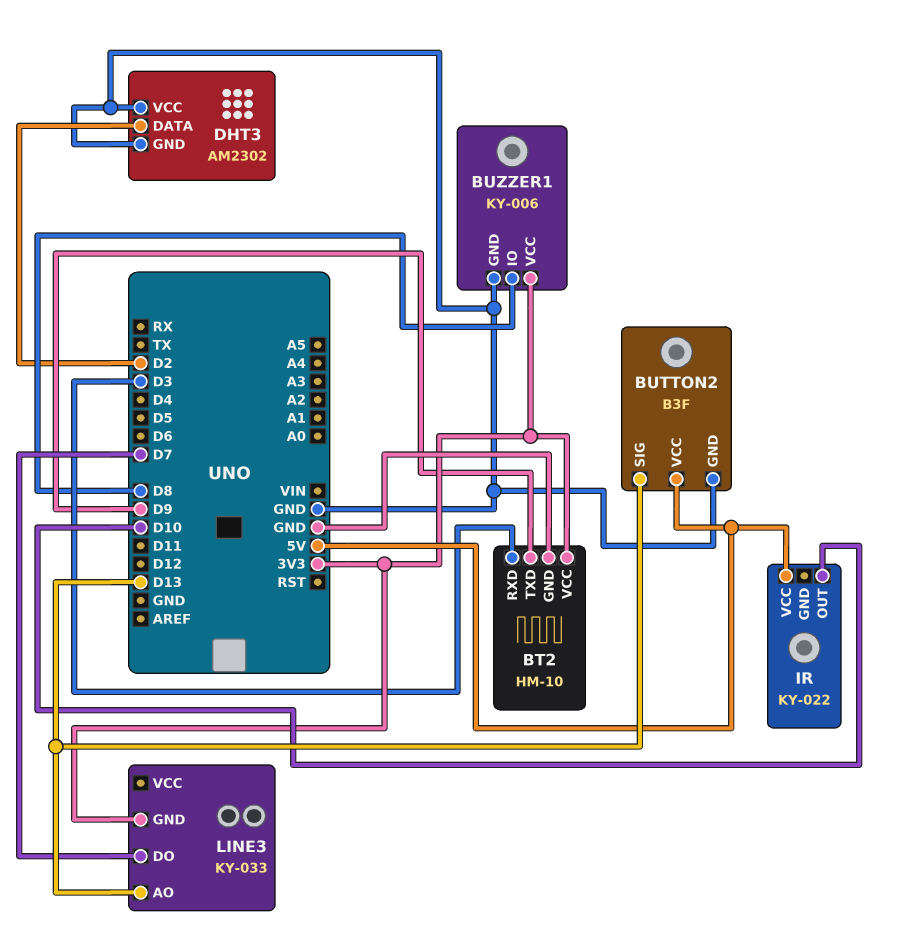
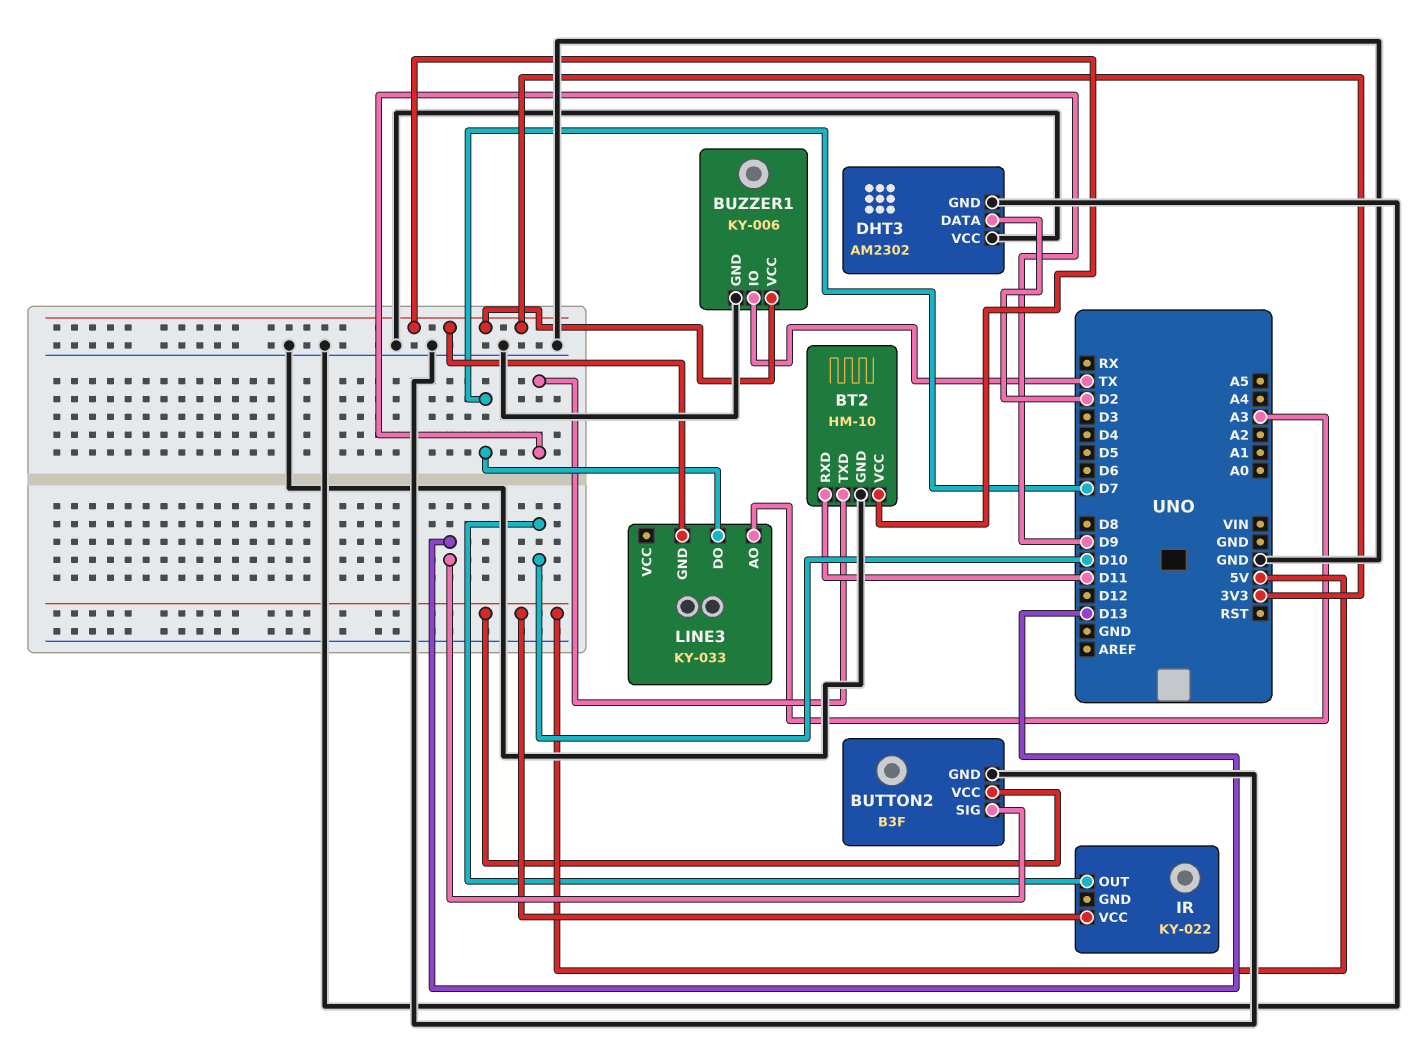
BT2 pin RXD: D3 -> D11
BUZZER1 pin IO: D8 -> TX
LINE3 pin AO: D13 -> A3

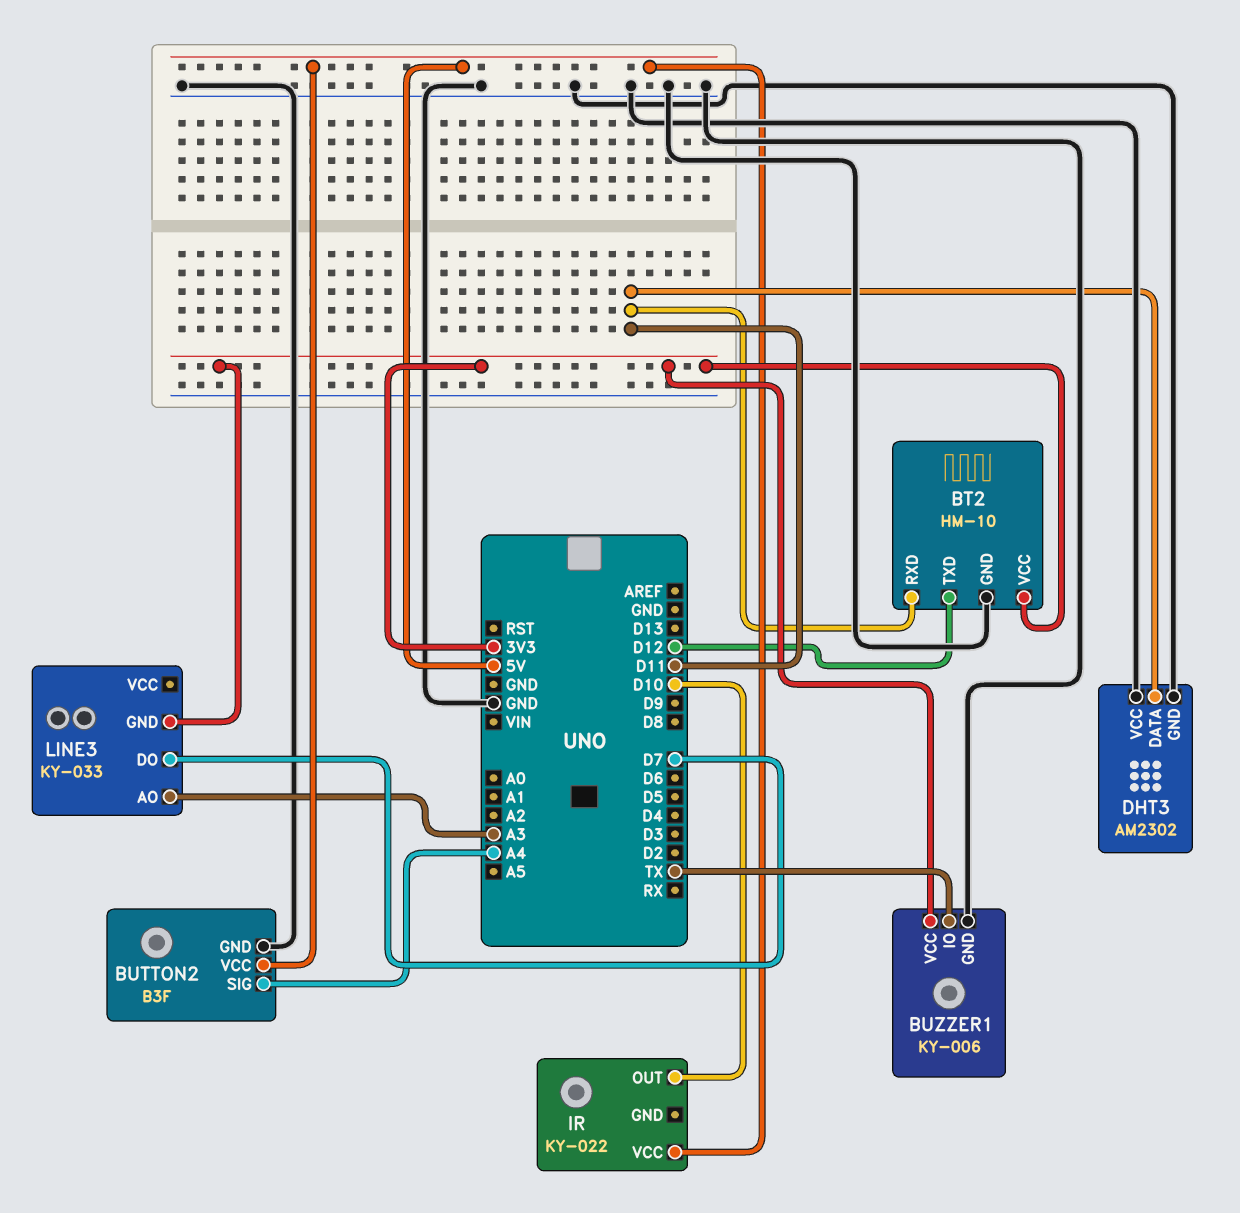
BT2 pin TXD: D9 -> D12
BUTTON2 pin SIG: D13 -> A4
DHT3 pin DATA: D2 -> D11

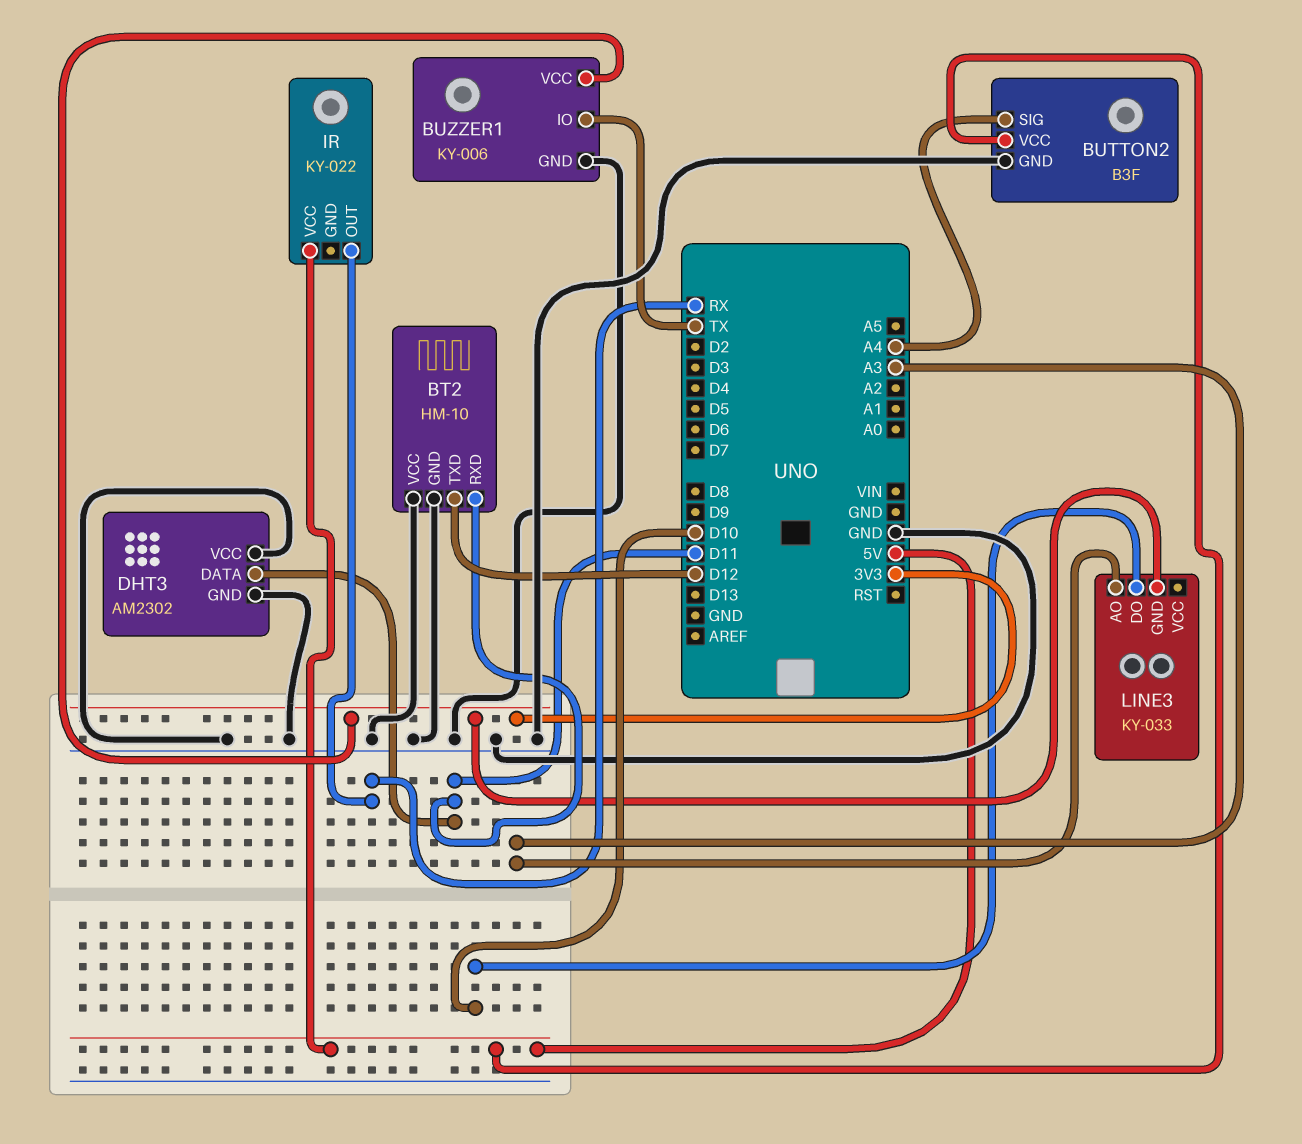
BT2 pin VCC: 3V3 -> GND
IR pin OUT: D10 -> RX
LINE3 pin DO: D7 -> D10

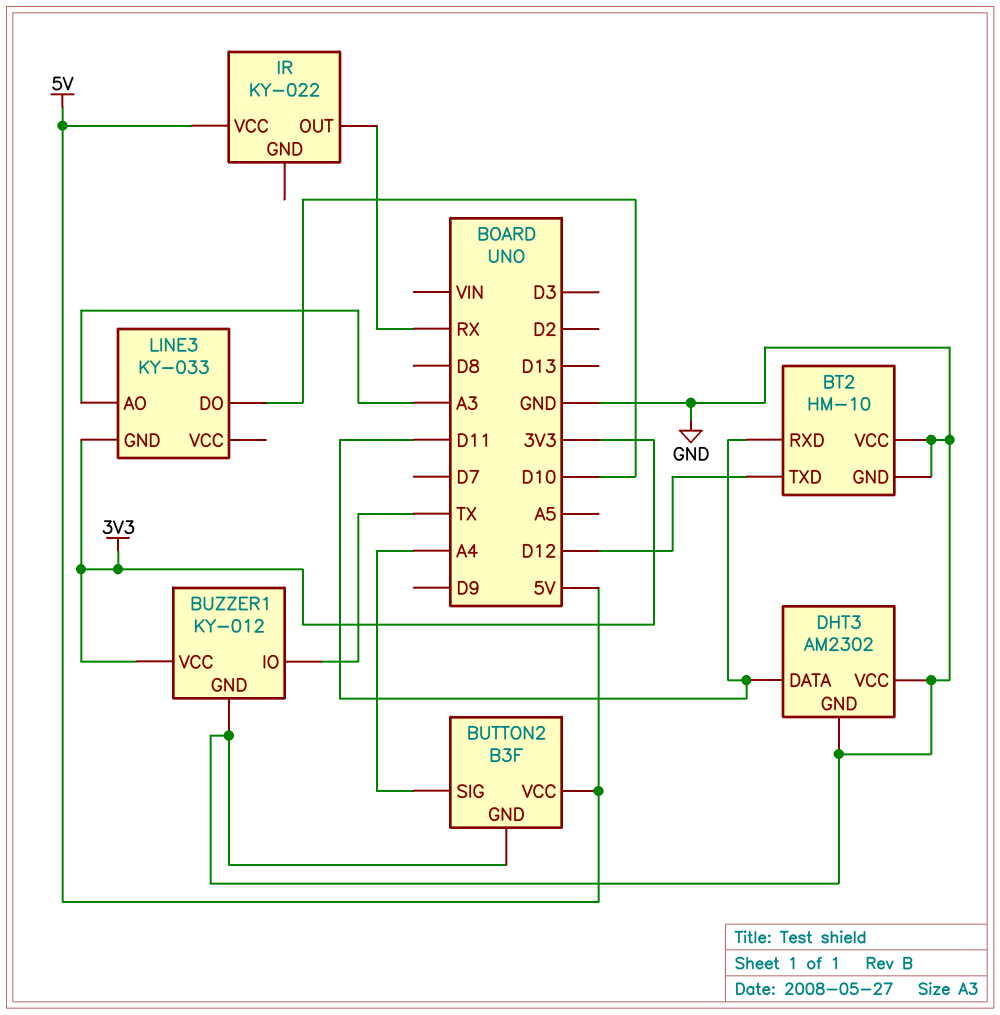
BUZZER1: KY-006 -> KY-012

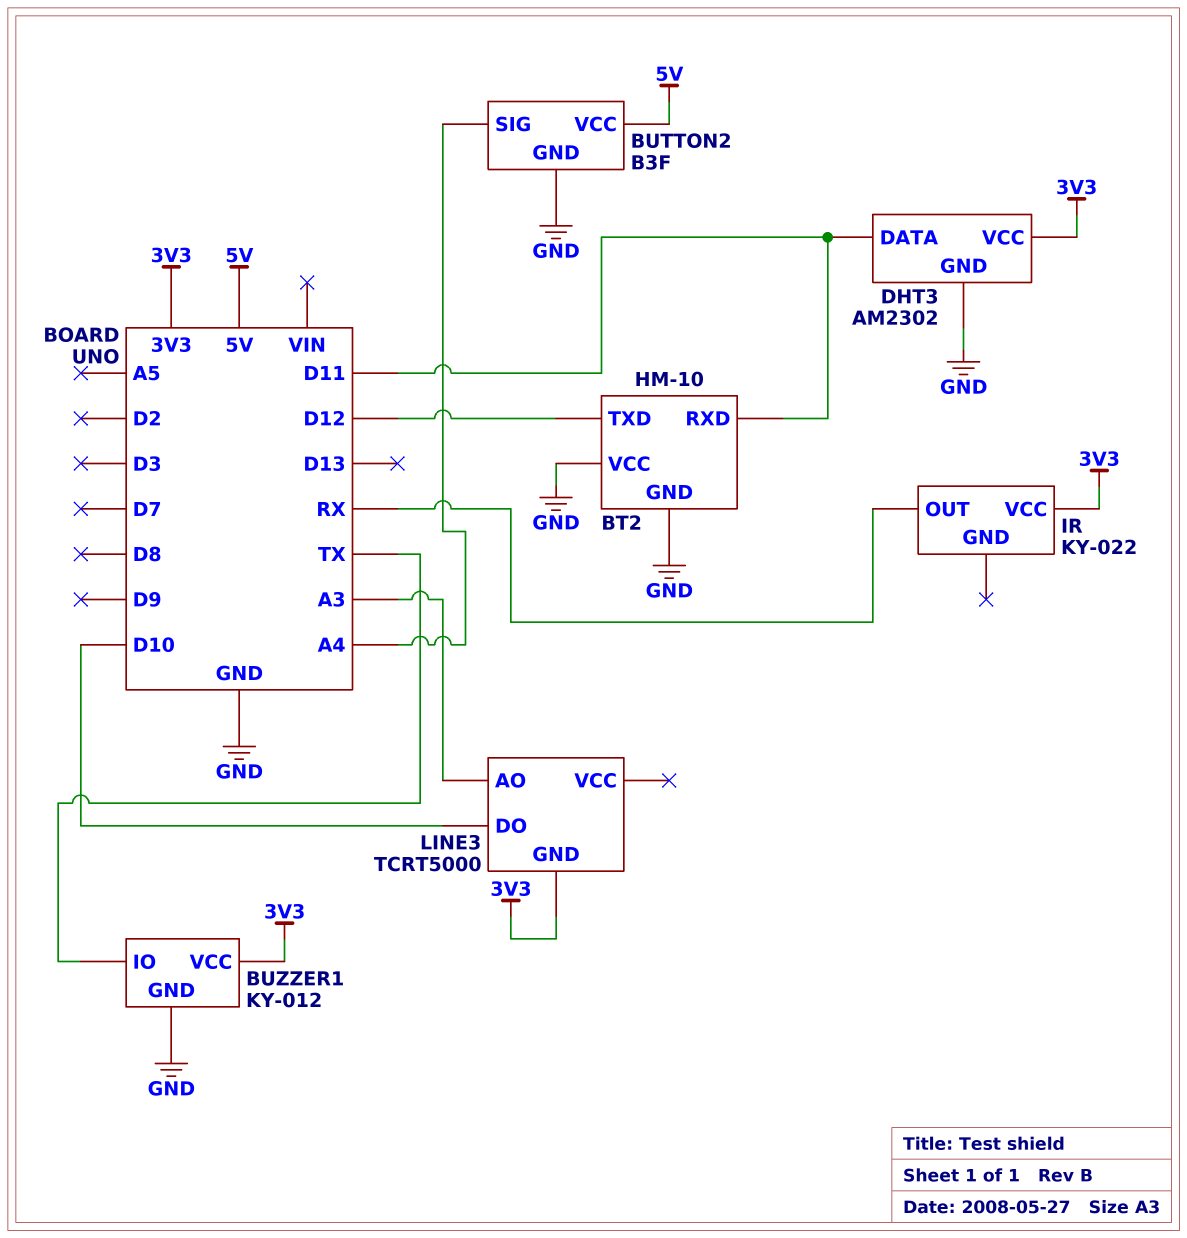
DHT3 pin VCC: GND -> 3V3
IR pin VCC: 5V -> 3V3
LINE3: KY-033 -> TCRT5000

